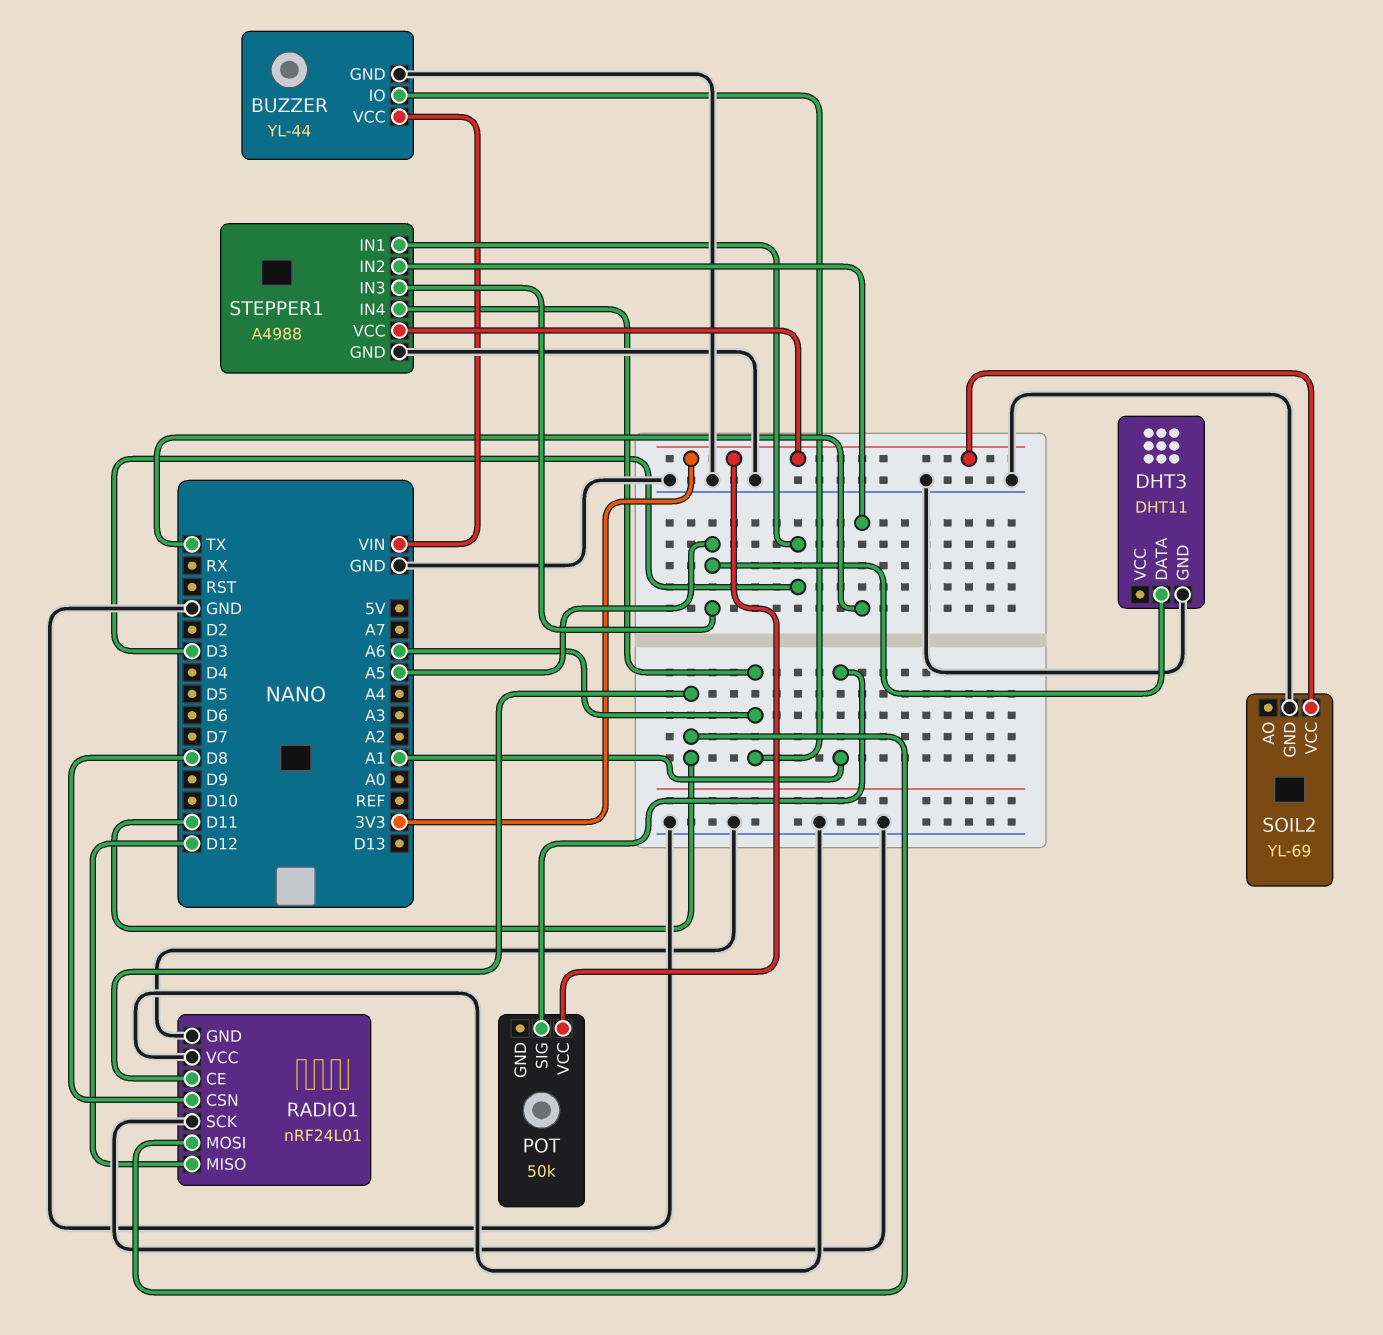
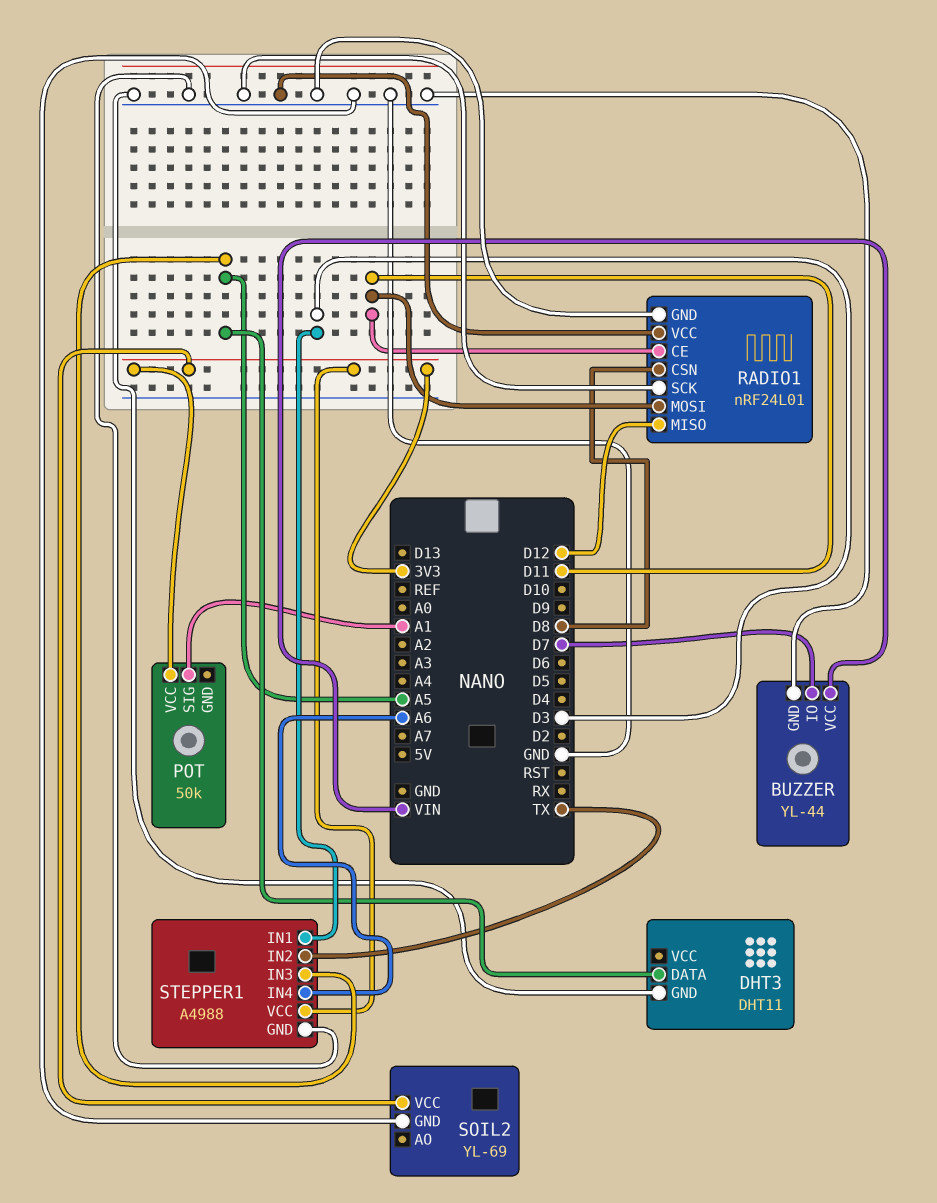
BUZZER pin IO: A6 -> D7

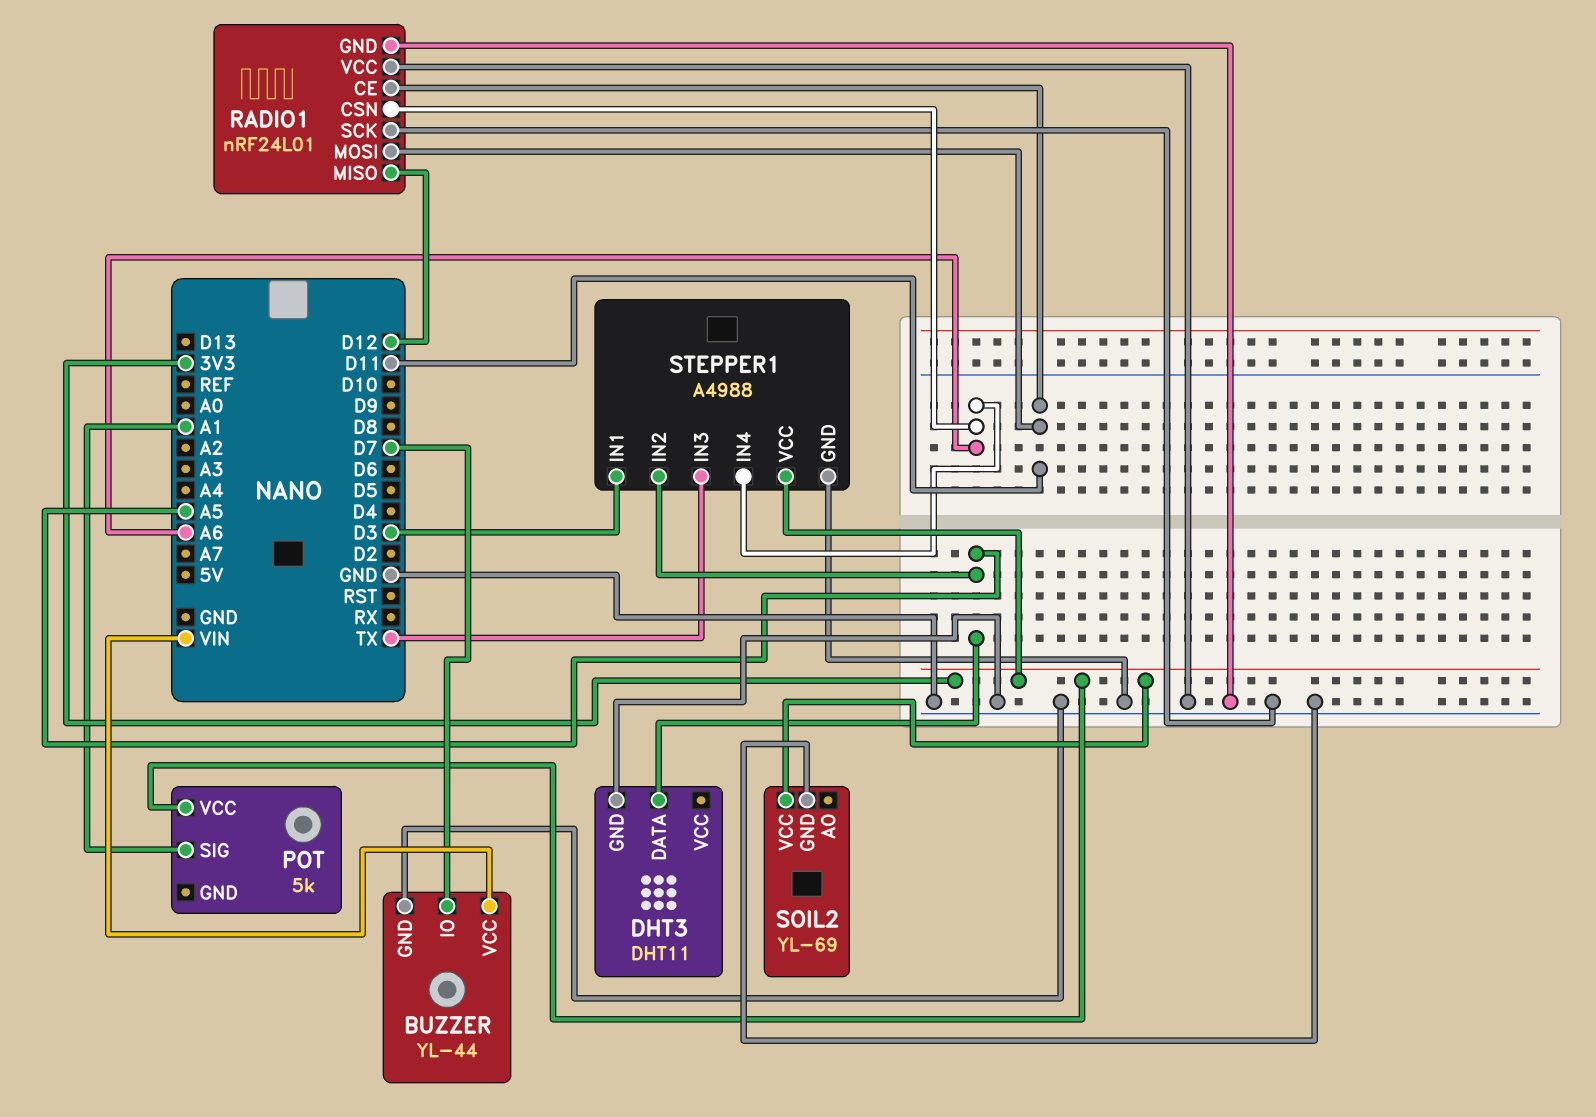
POT: 50k -> 5k
RADIO1 pin CSN: D8 -> A6
STEPPER1 pin IN2: TX -> A5
STEPPER1 pin IN3: A5 -> TX

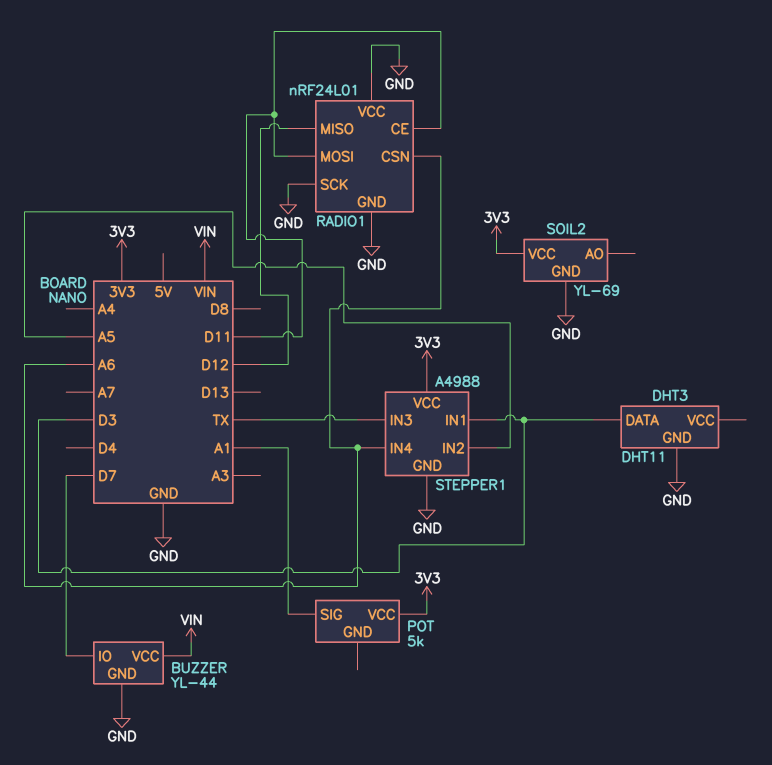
DHT3 pin DATA: A5 -> D3

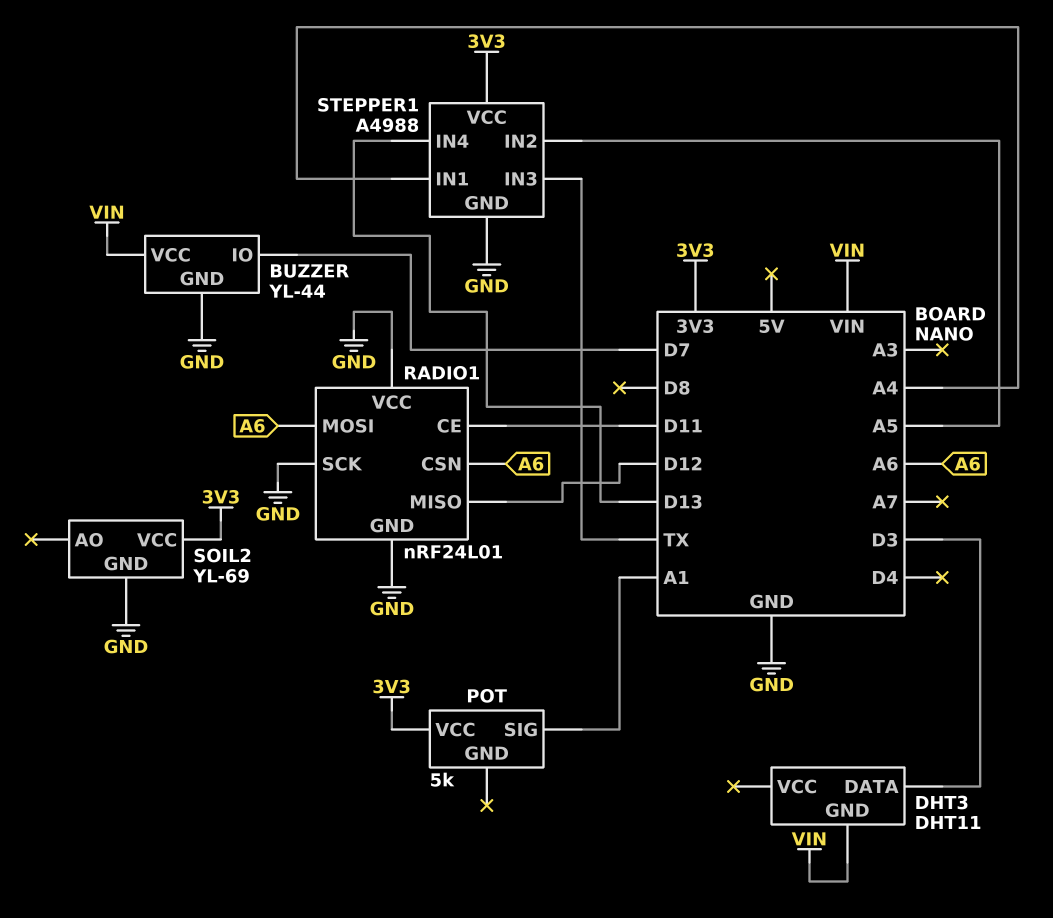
DHT3 pin GND: GND -> VIN
RADIO1 pin MOSI: D11 -> A6
STEPPER1 pin IN1: D3 -> A4
STEPPER1 pin IN4: A6 -> D13

